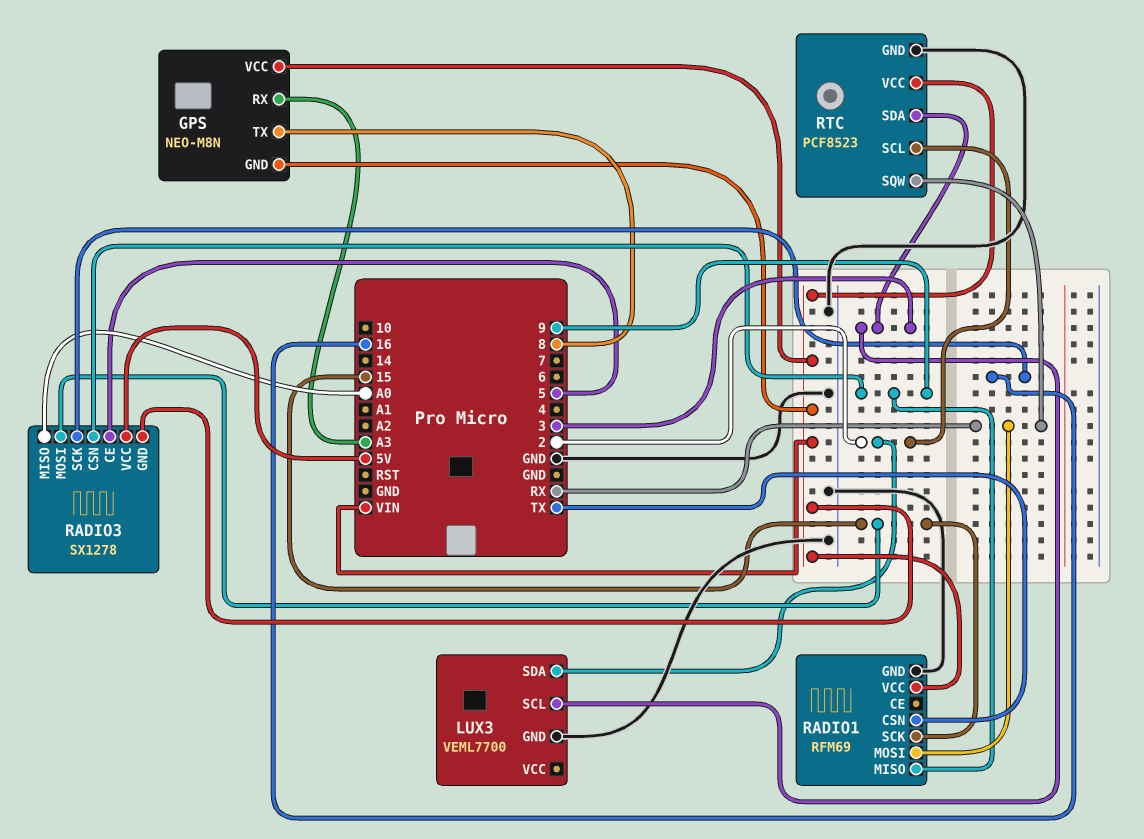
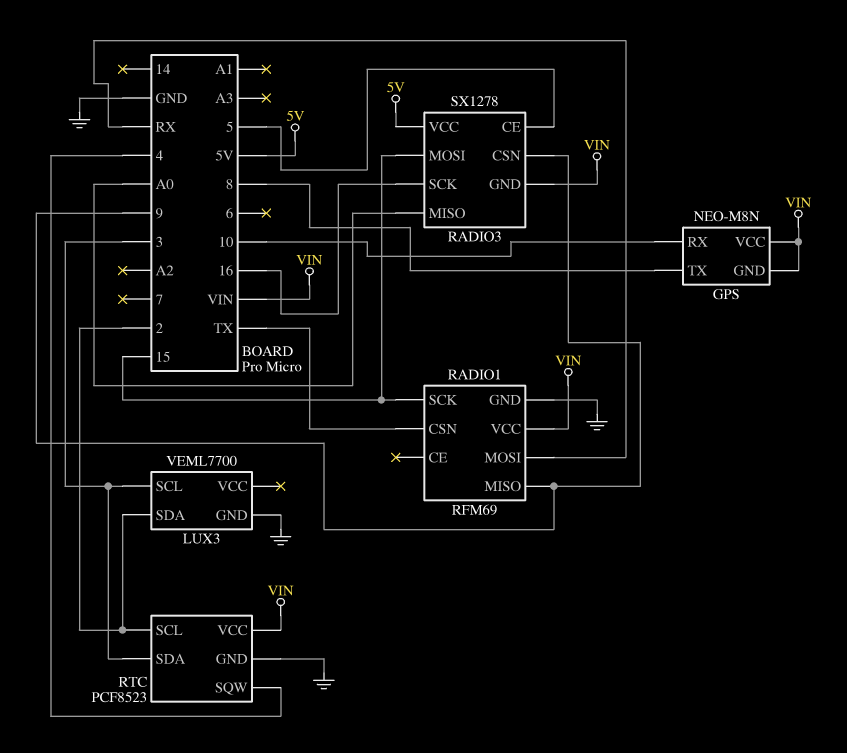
GPS pin RX: A3 -> 10
RTC pin SQW: RX -> 4

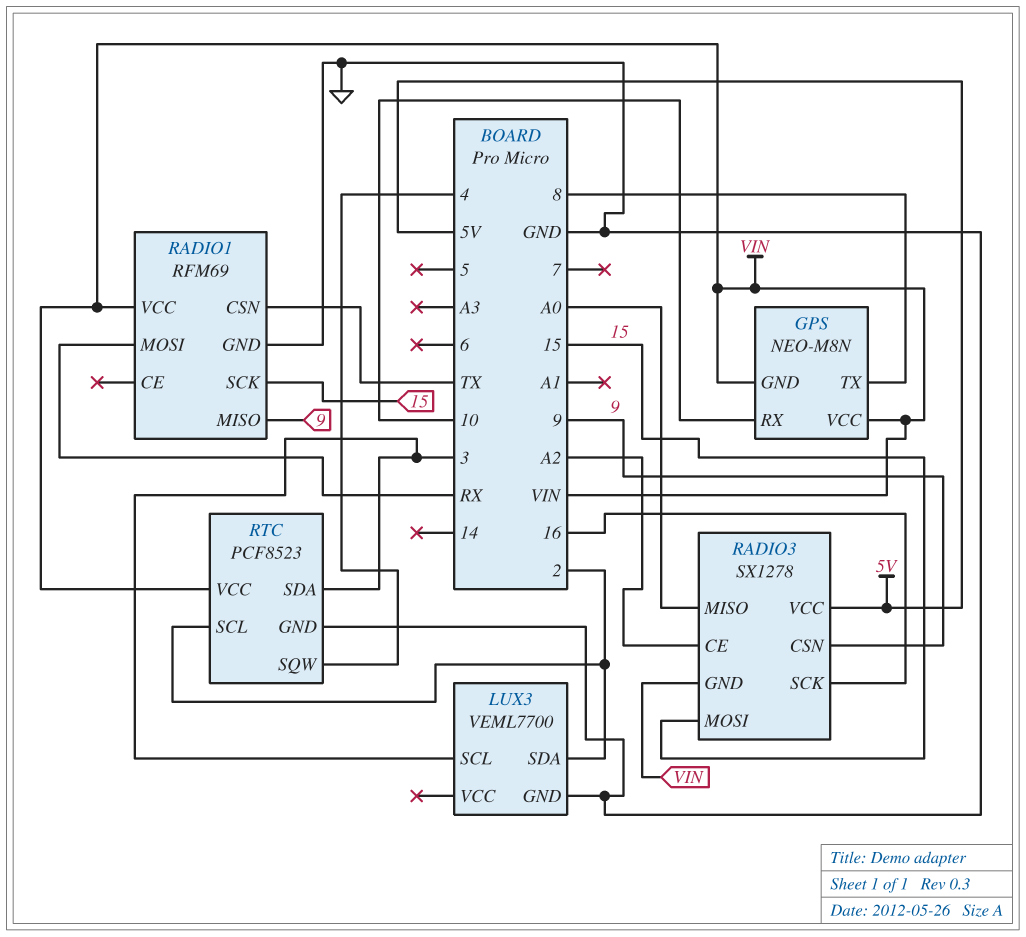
RADIO3 pin CE: 5 -> A2

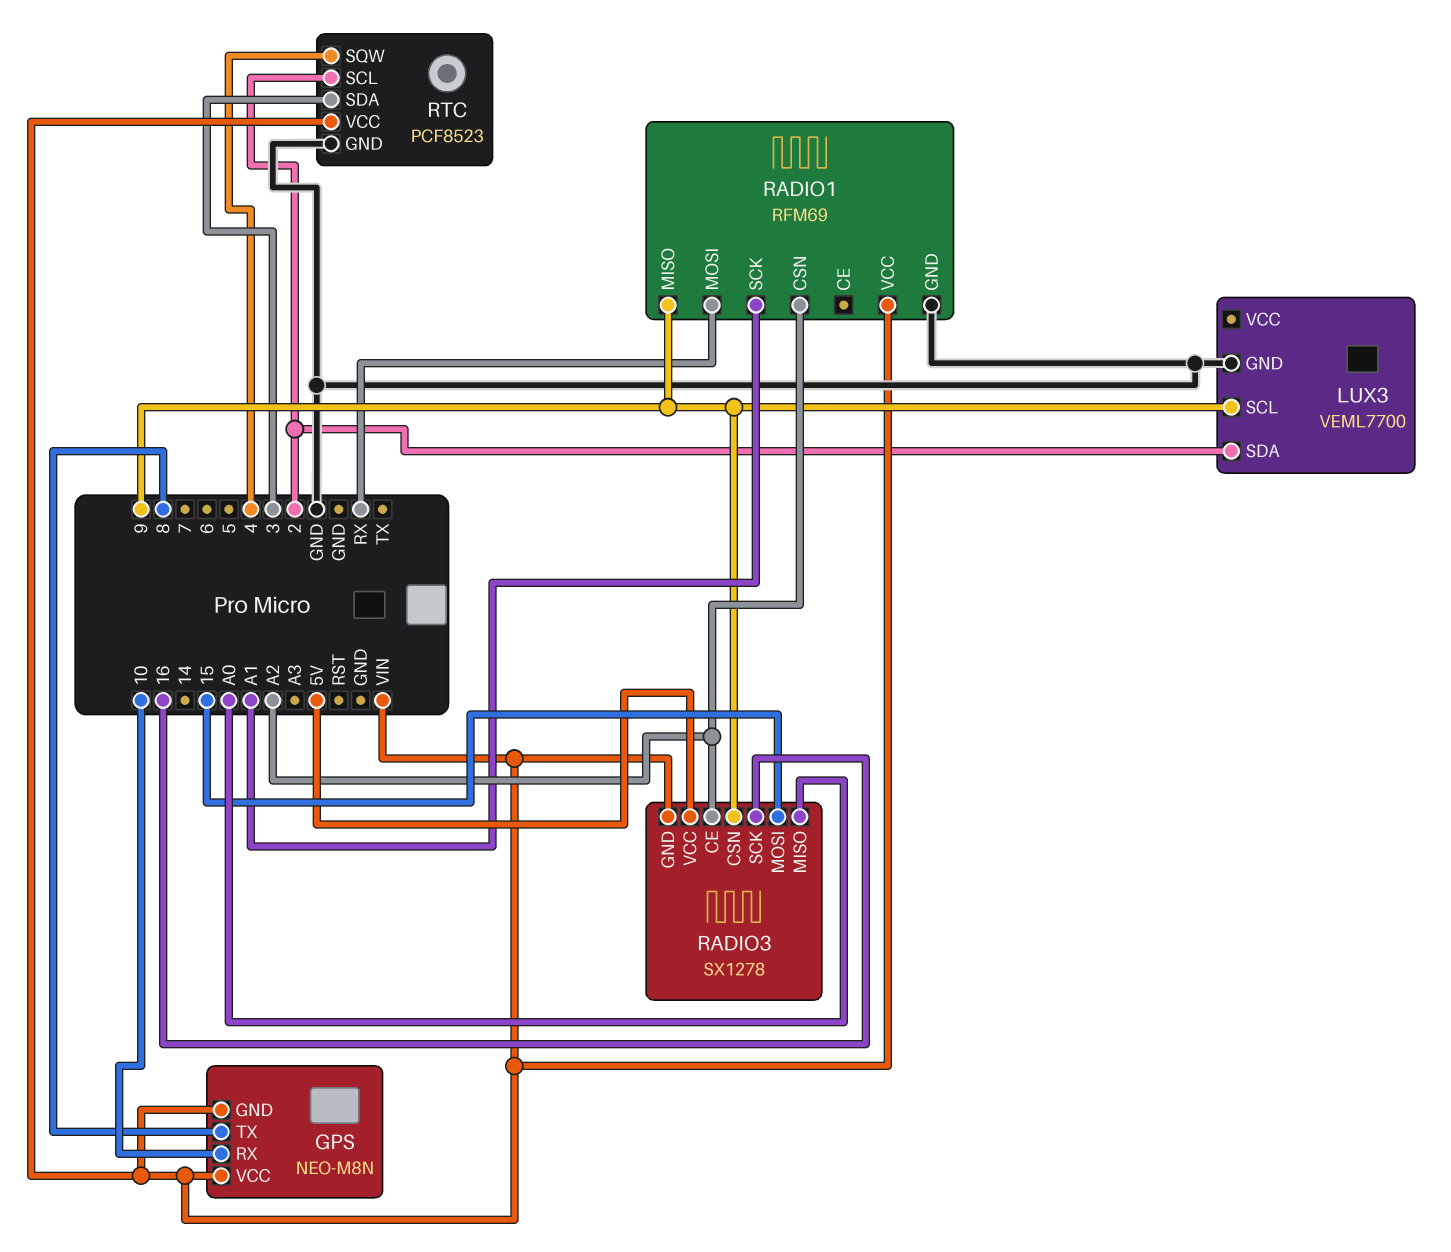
LUX3 pin SCL: 3 -> 9
RADIO1 pin CSN: TX -> A2
RADIO1 pin SCK: 15 -> A1

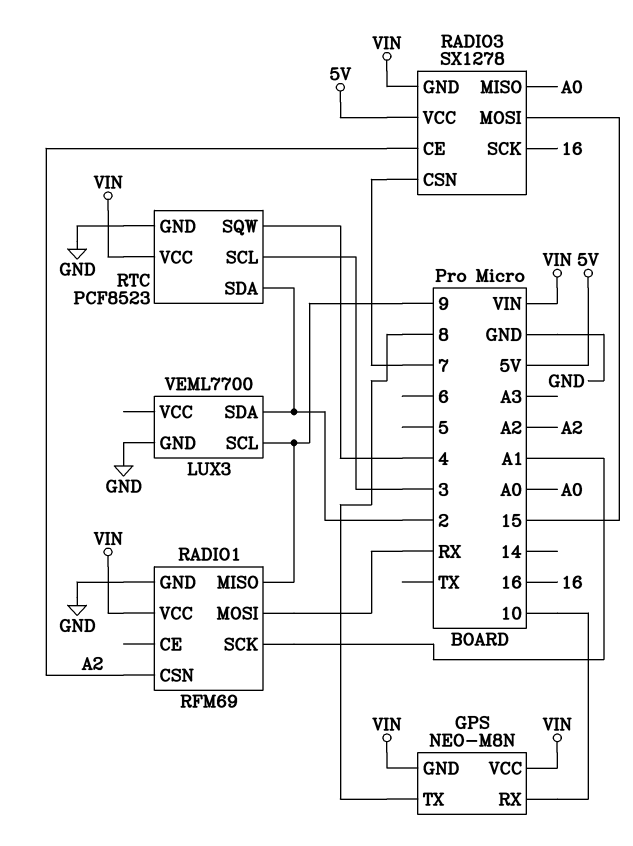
RADIO3 pin CSN: 9 -> 7
RTC pin SCL: 2 -> 3
RTC pin SDA: 3 -> 2

